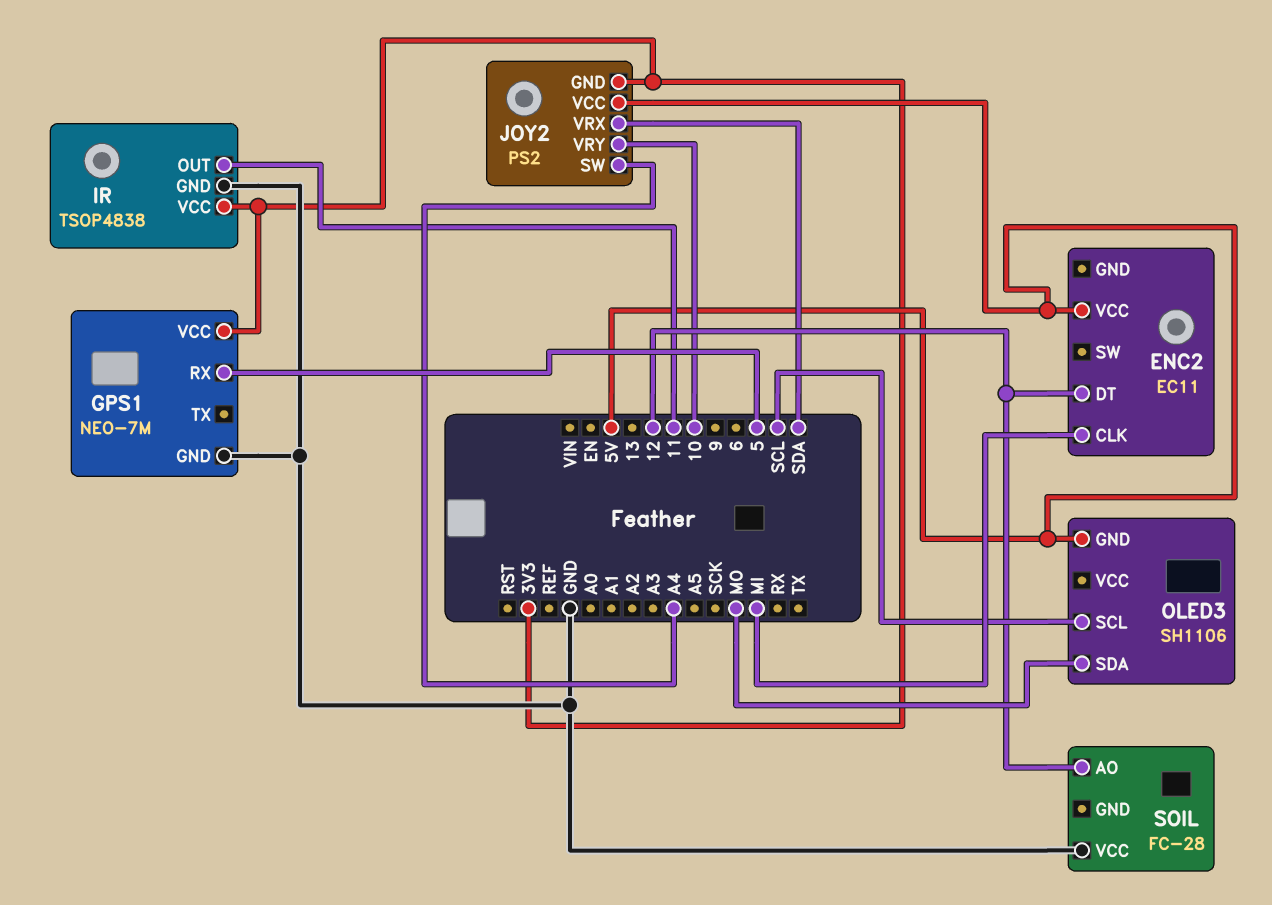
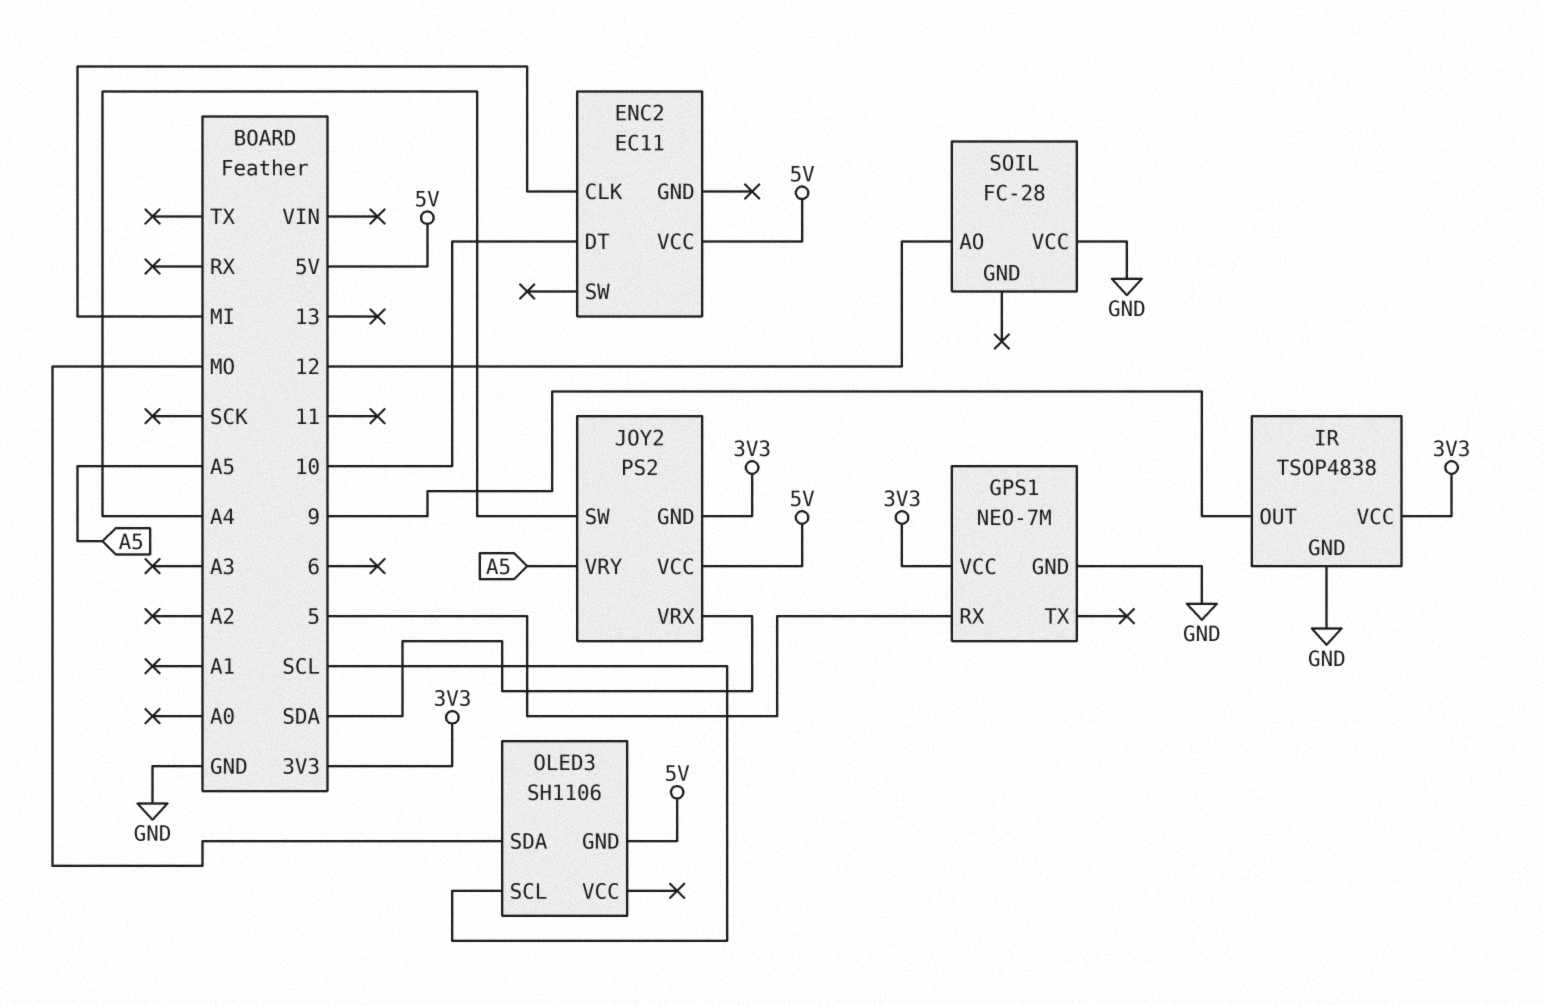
ENC2 pin DT: 12 -> 10
IR pin OUT: 11 -> 9
JOY2 pin VRY: 10 -> A5

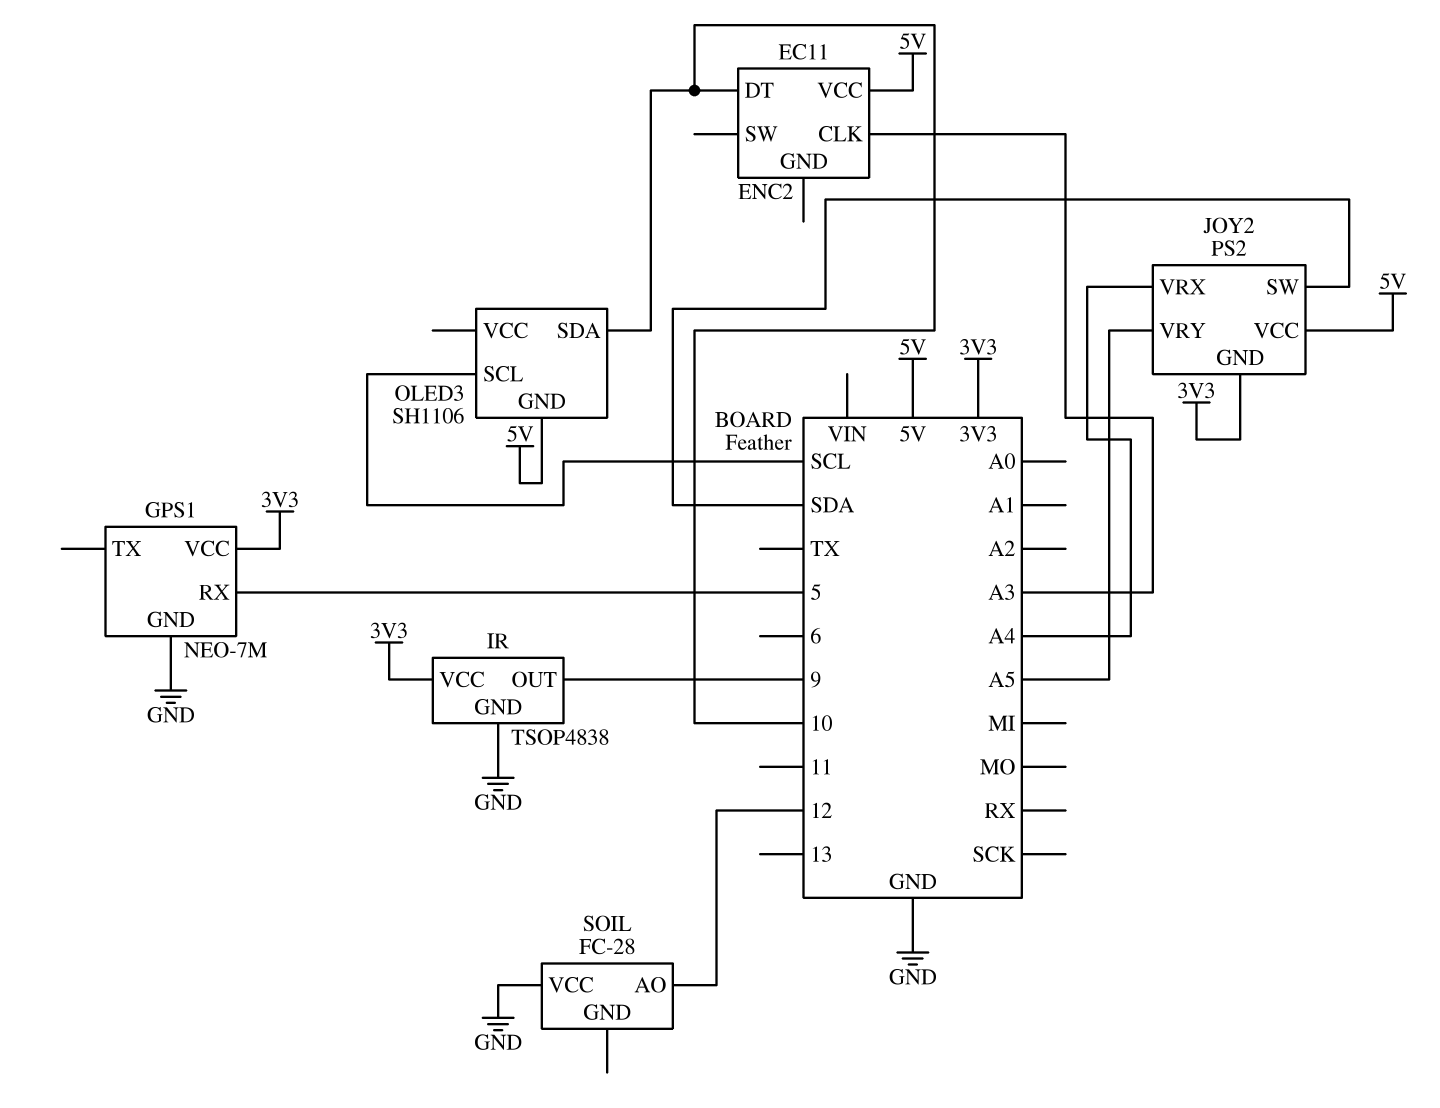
ENC2 pin CLK: MI -> A3
JOY2 pin SW: A4 -> SDA
JOY2 pin VRX: SDA -> A4
OLED3 pin SDA: MO -> 10

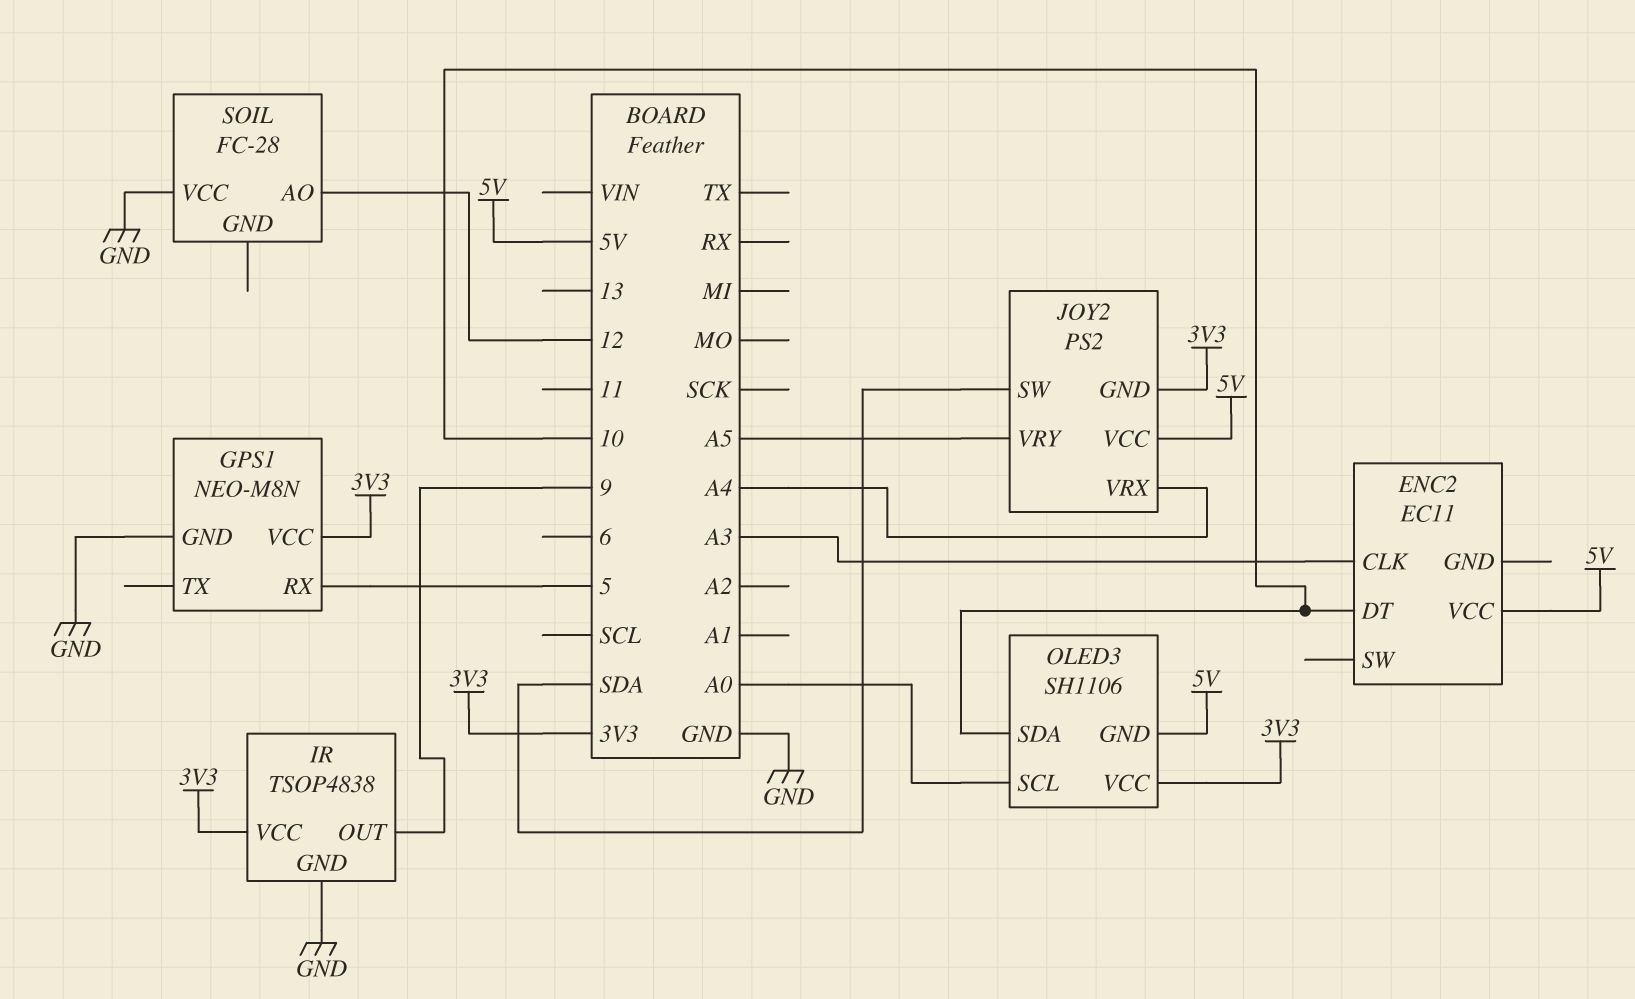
GPS1: NEO-7M -> NEO-M8N
OLED3 pin SCL: SCL -> A0
OLED3 pin VCC: none -> 3V3

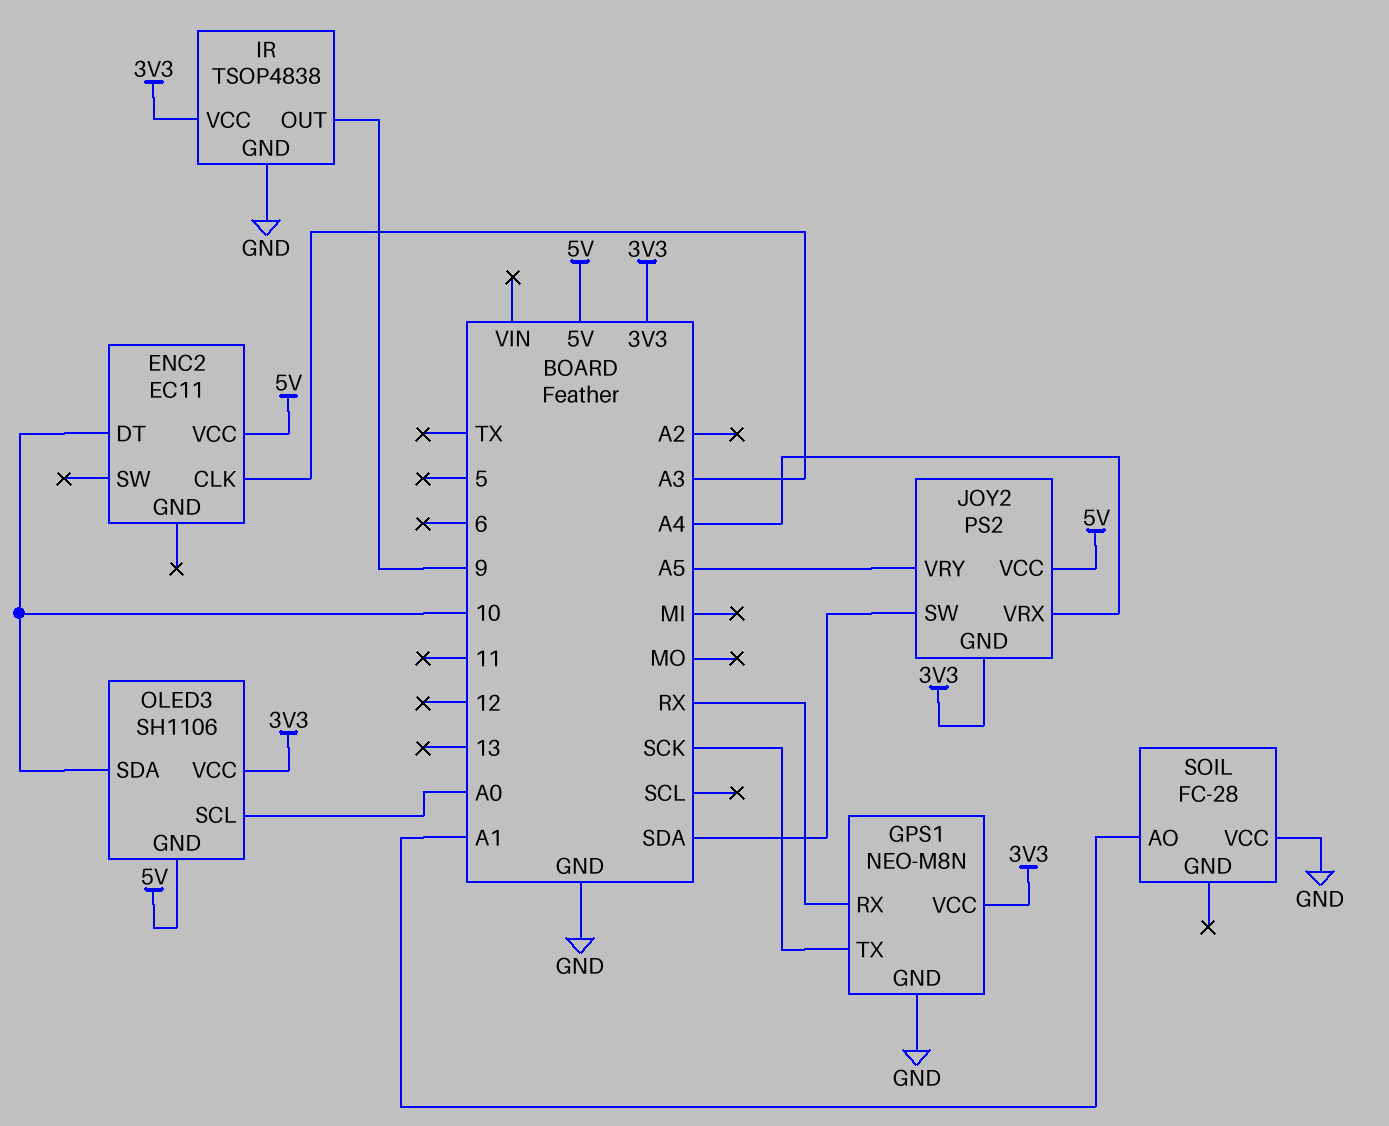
GPS1 pin RX: 5 -> RX
GPS1 pin TX: none -> SCK
SOIL pin AO: 12 -> A1

